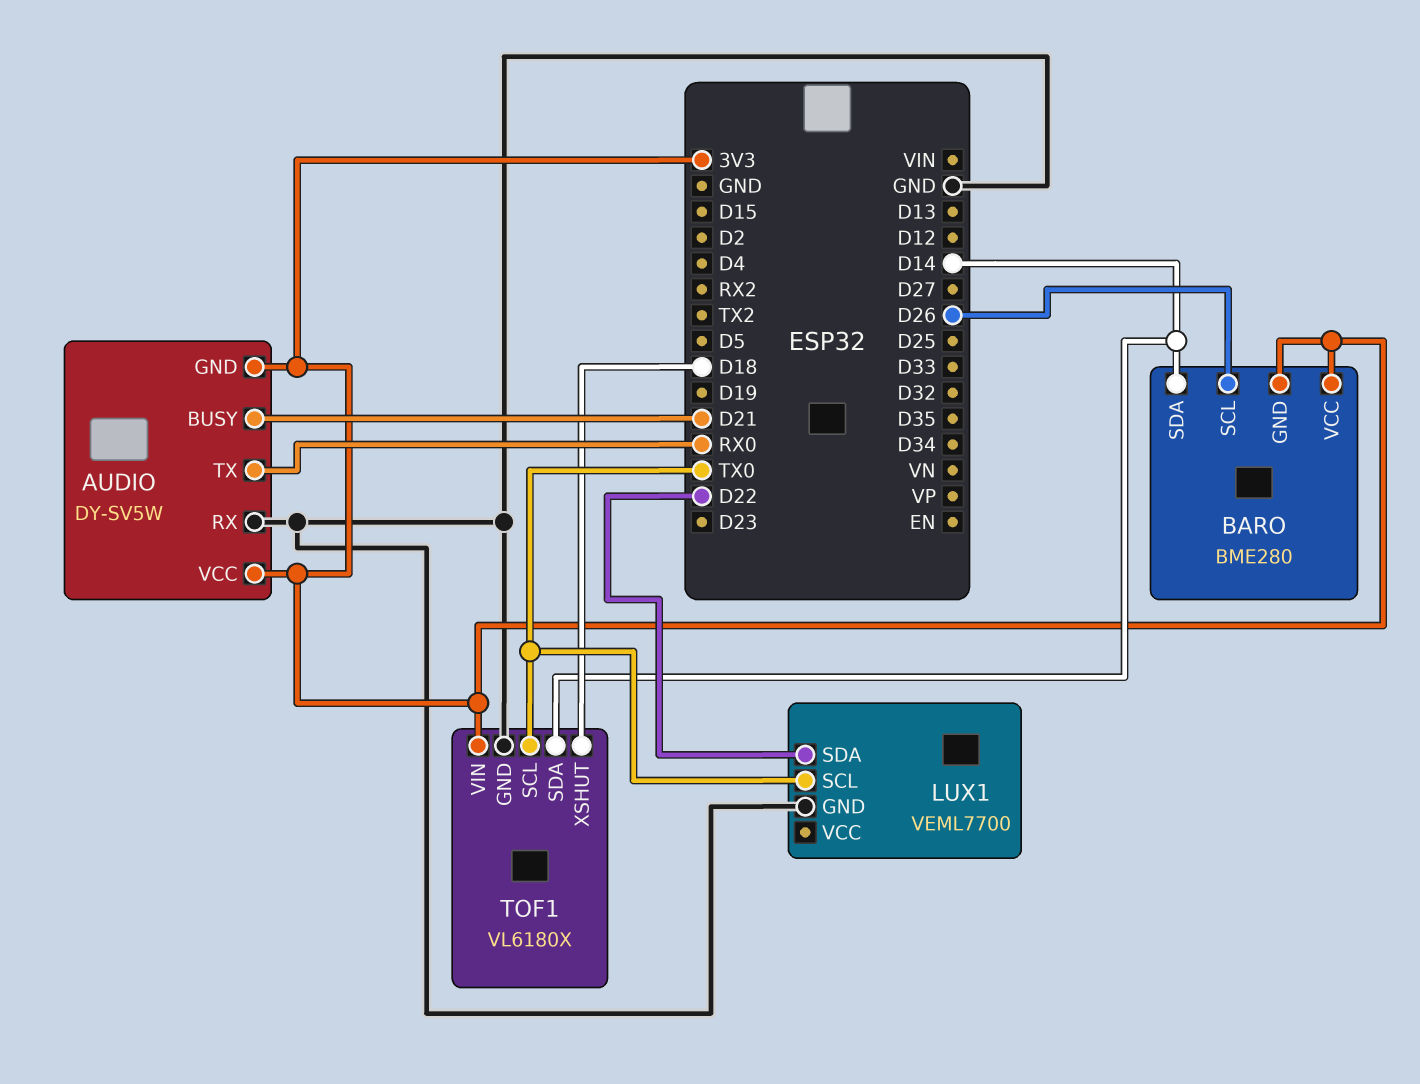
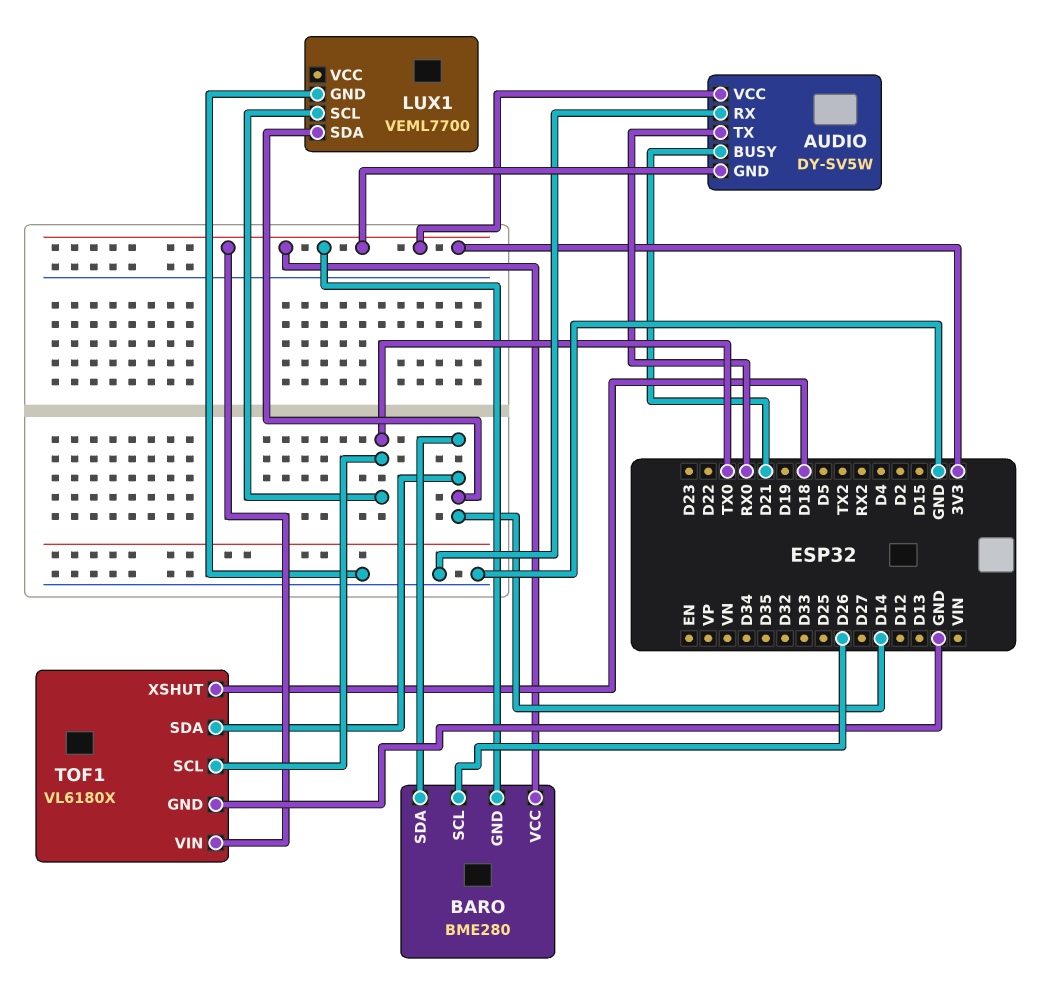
LUX1 pin SDA: D22 -> D14

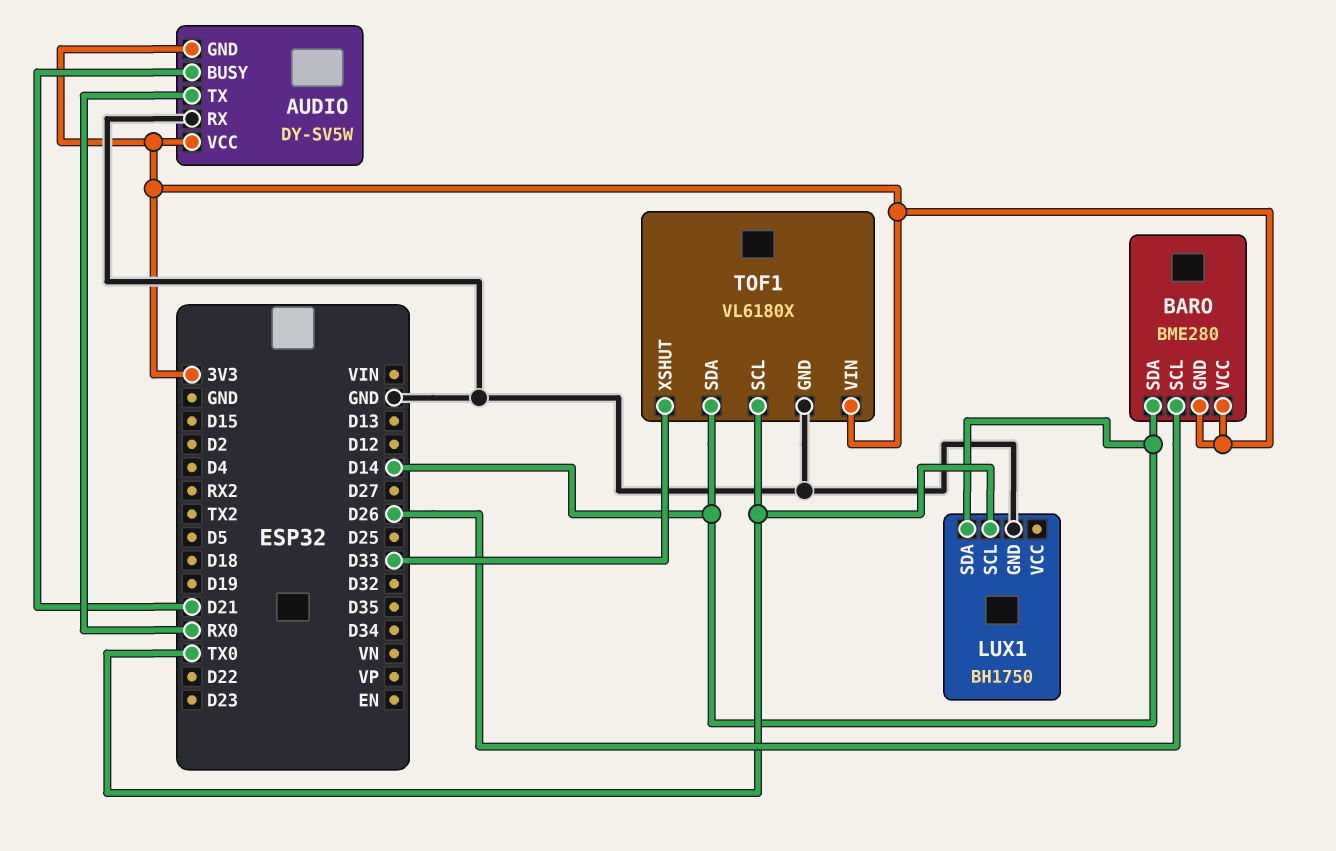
LUX1: VEML7700 -> BH1750
TOF1 pin XSHUT: D18 -> D33

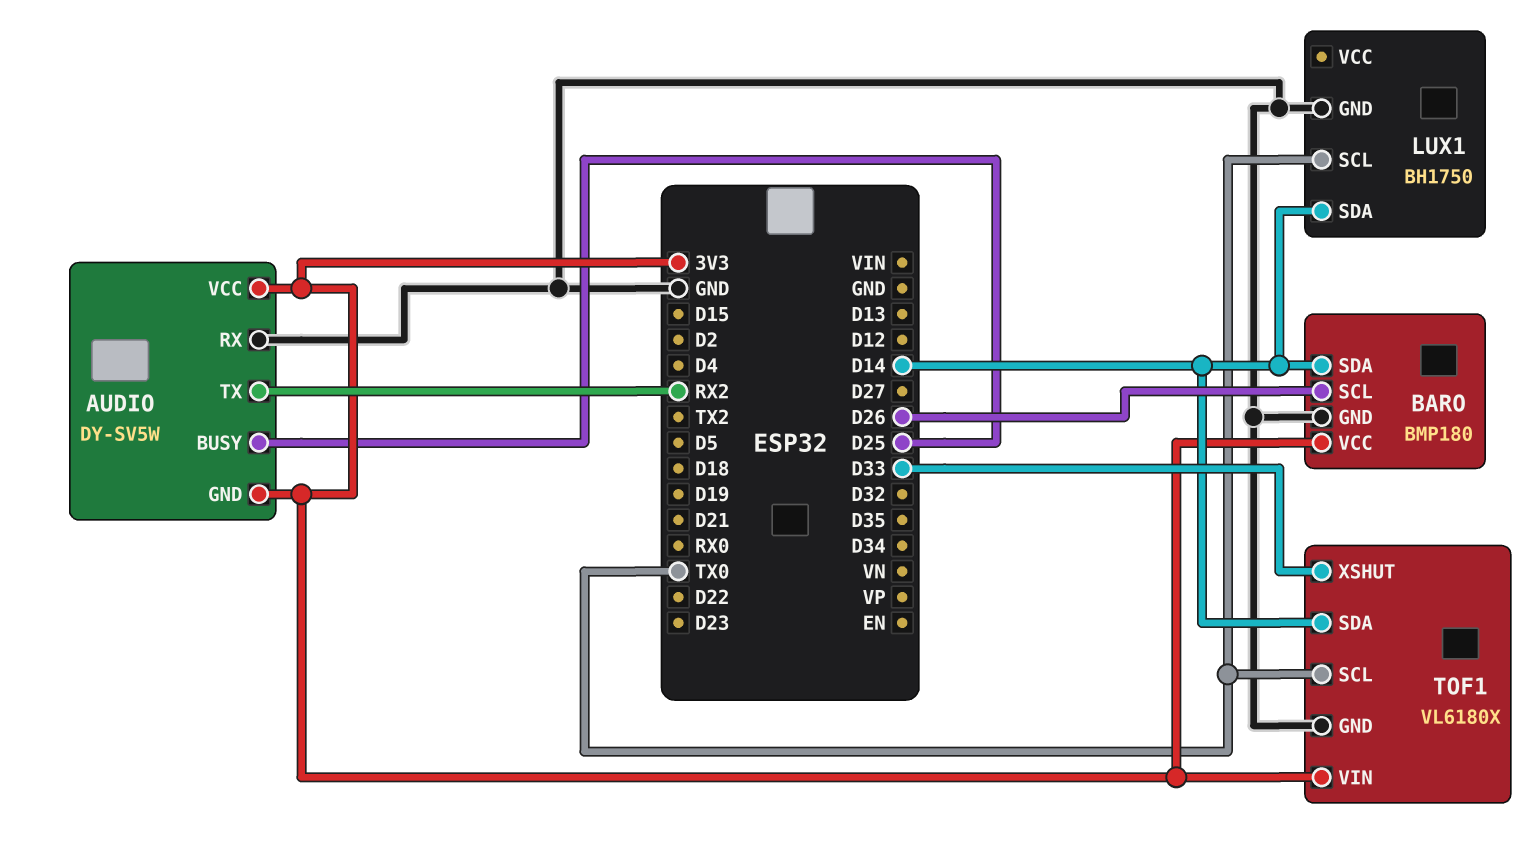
AUDIO pin BUSY: D21 -> D25
AUDIO pin TX: RX0 -> RX2
BARO: BME280 -> BMP180
BARO pin GND: 3V3 -> GND

